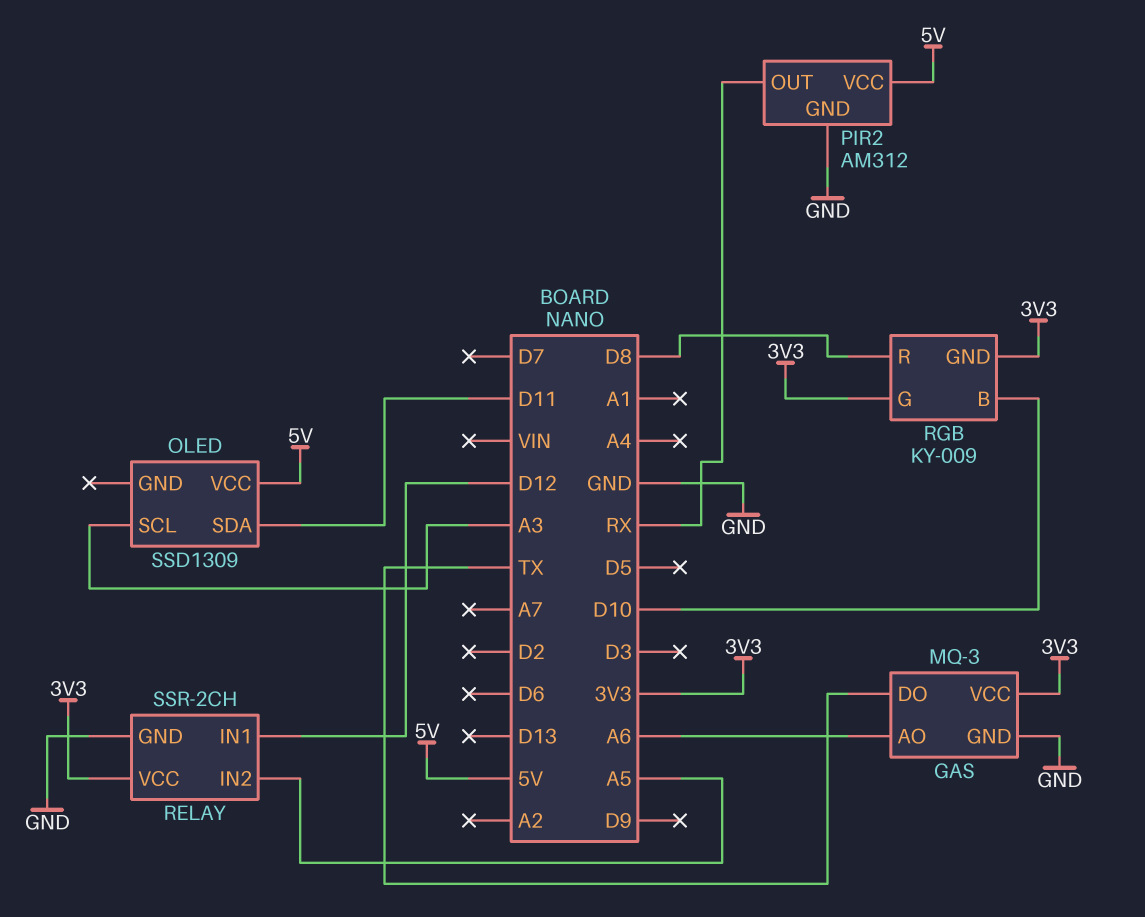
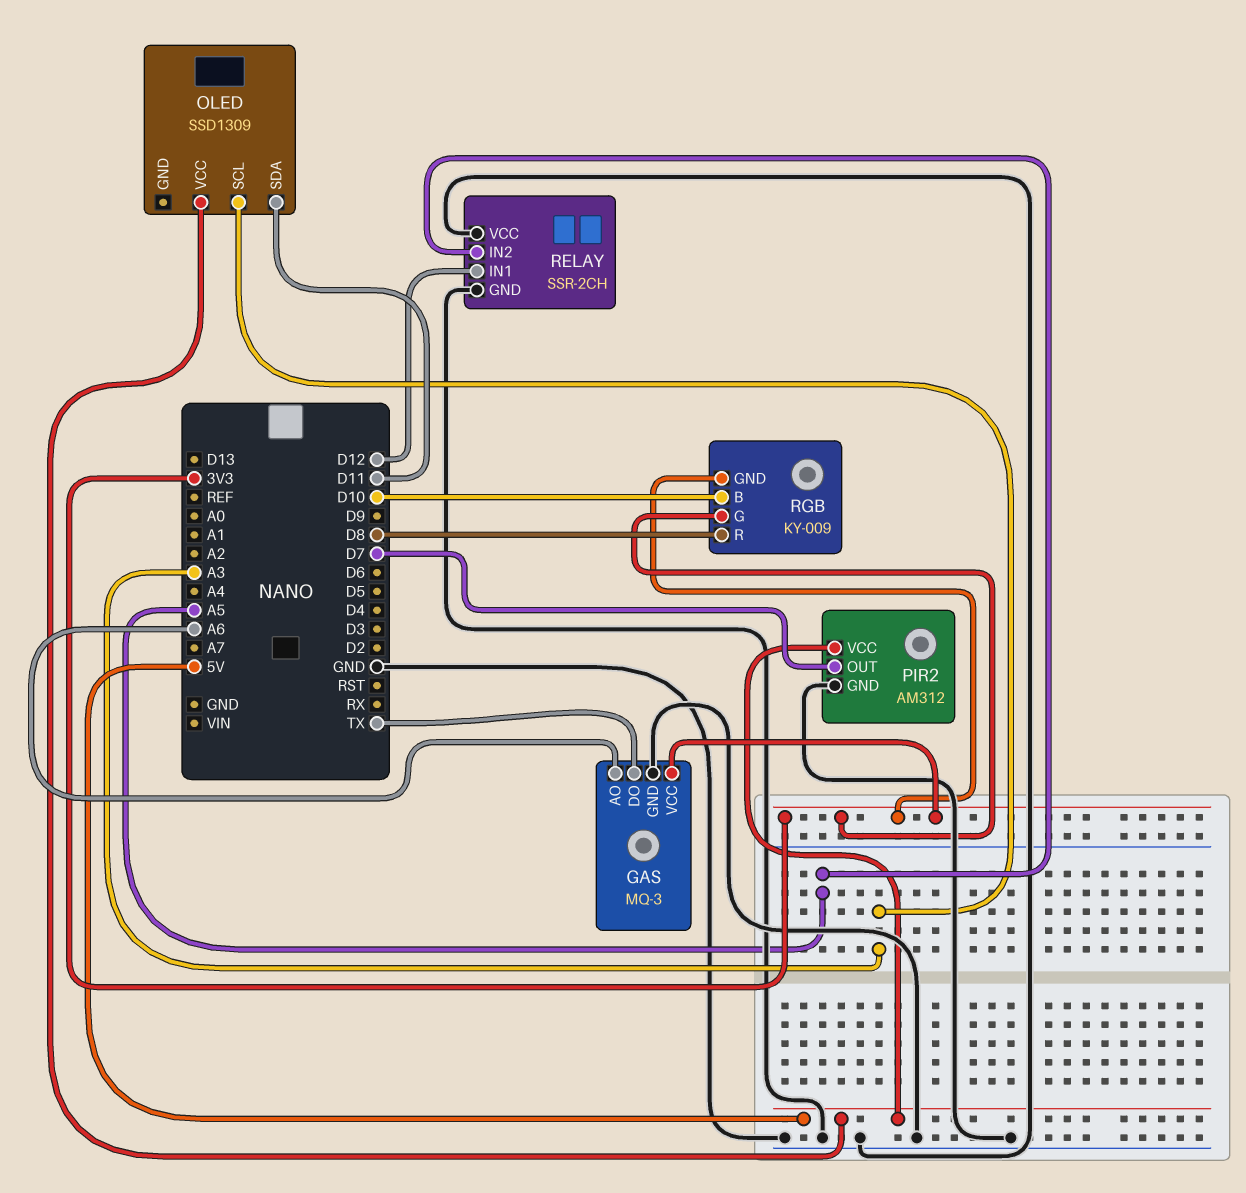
PIR2 pin OUT: RX -> D7
RELAY pin VCC: 3V3 -> GND

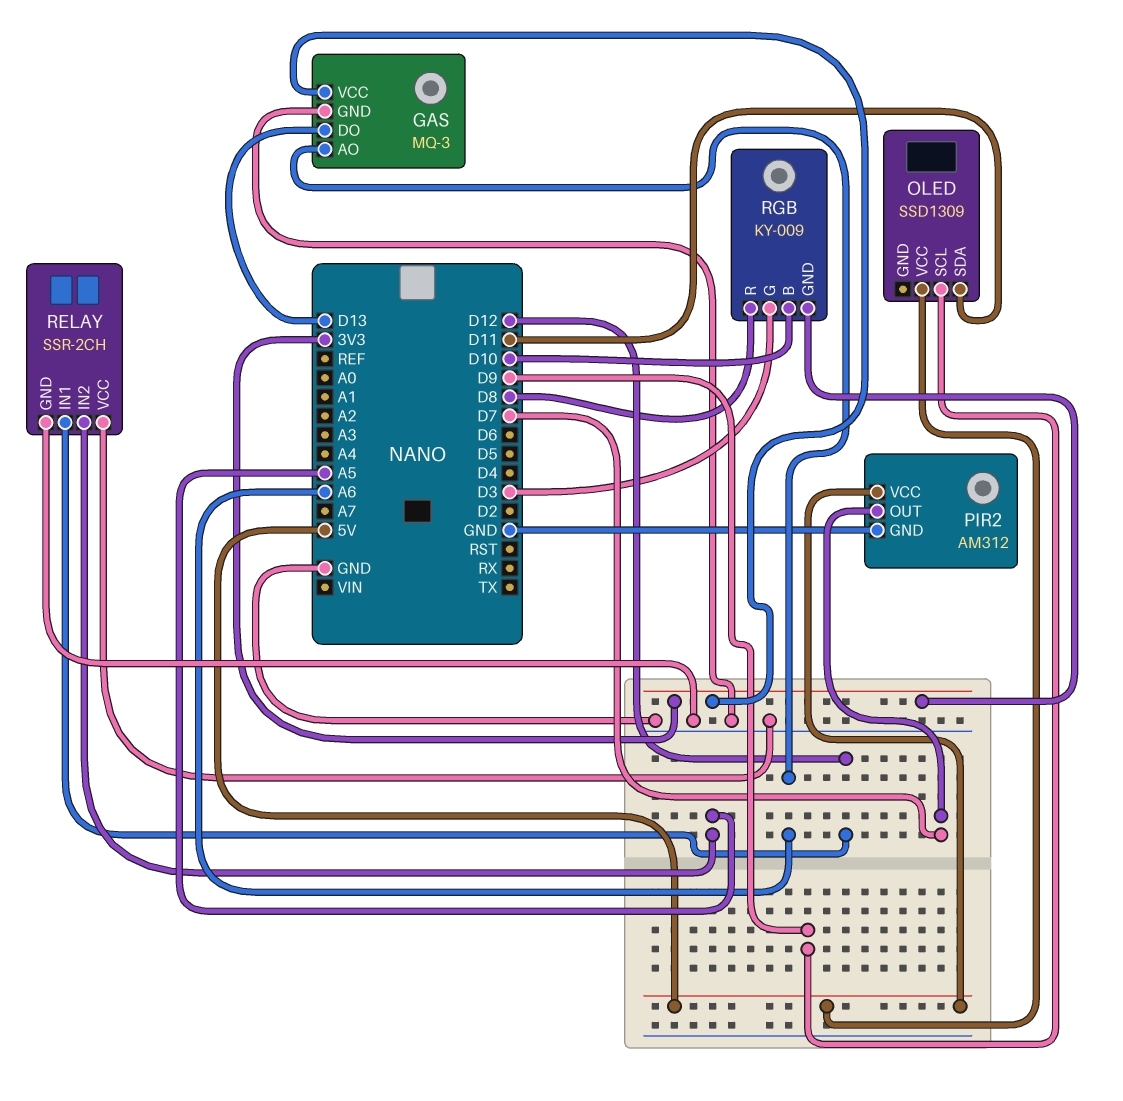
GAS pin DO: TX -> D13
OLED pin SCL: A3 -> D9
RGB pin G: 3V3 -> D3

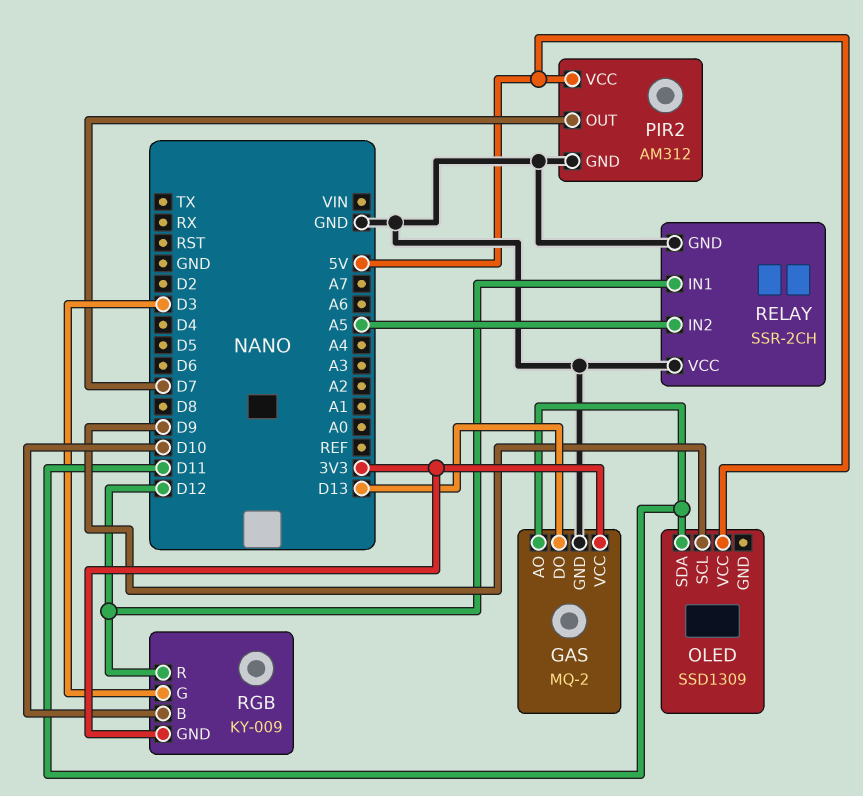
GAS: MQ-3 -> MQ-2
GAS pin AO: A6 -> D11
RGB pin R: D8 -> D12

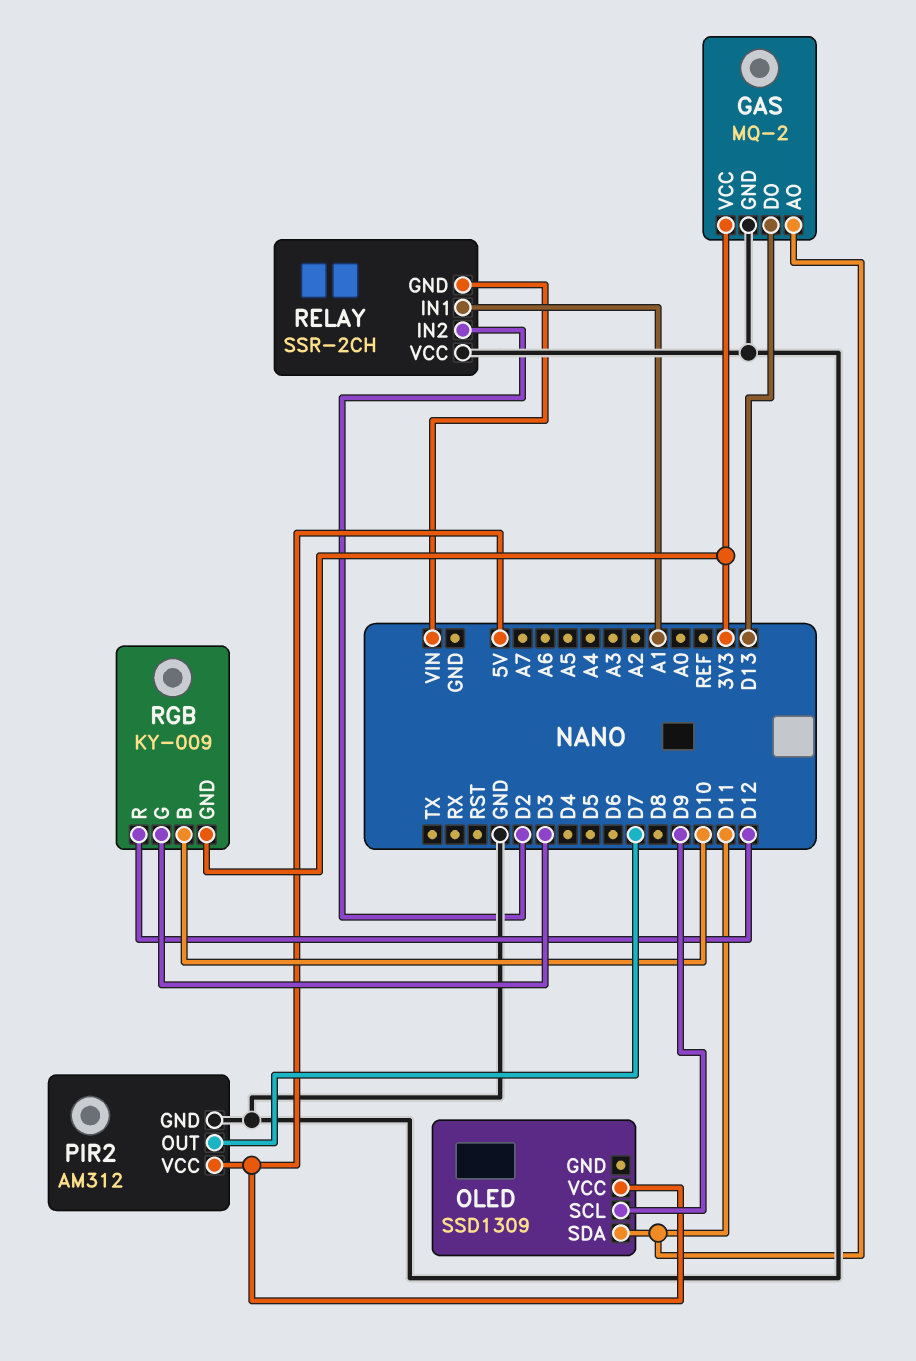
RELAY pin GND: GND -> VIN
RELAY pin IN1: D12 -> A1
RELAY pin IN2: A5 -> D2

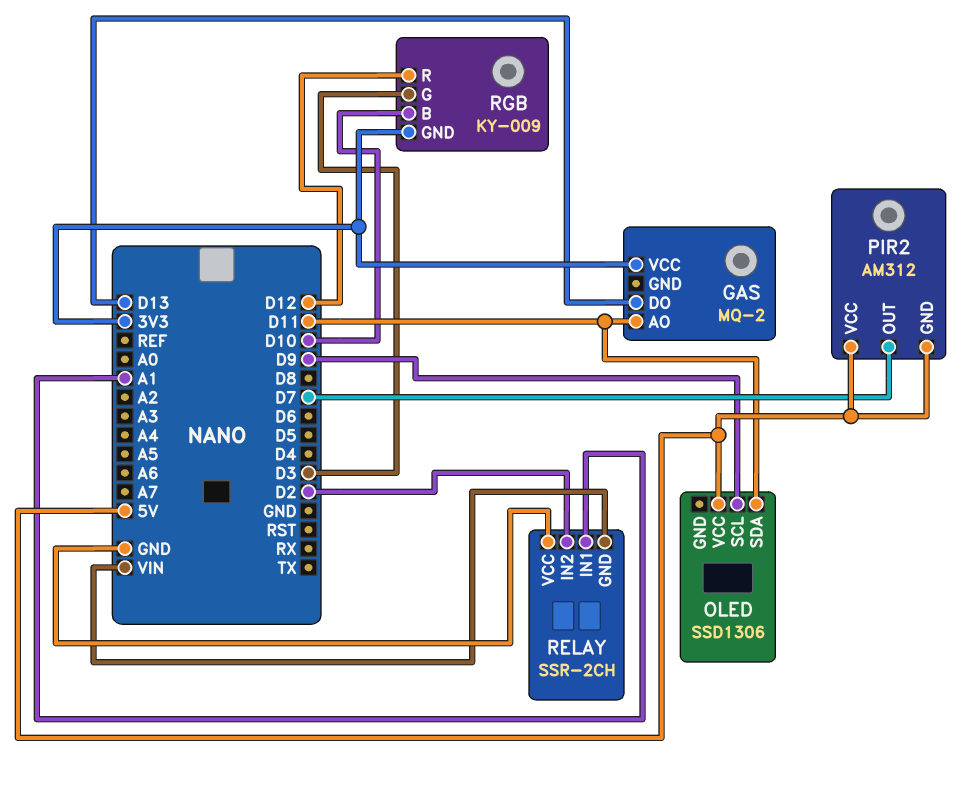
GAS pin GND: GND -> none
OLED: SSD1309 -> SSD1306
PIR2 pin GND: GND -> 5V

